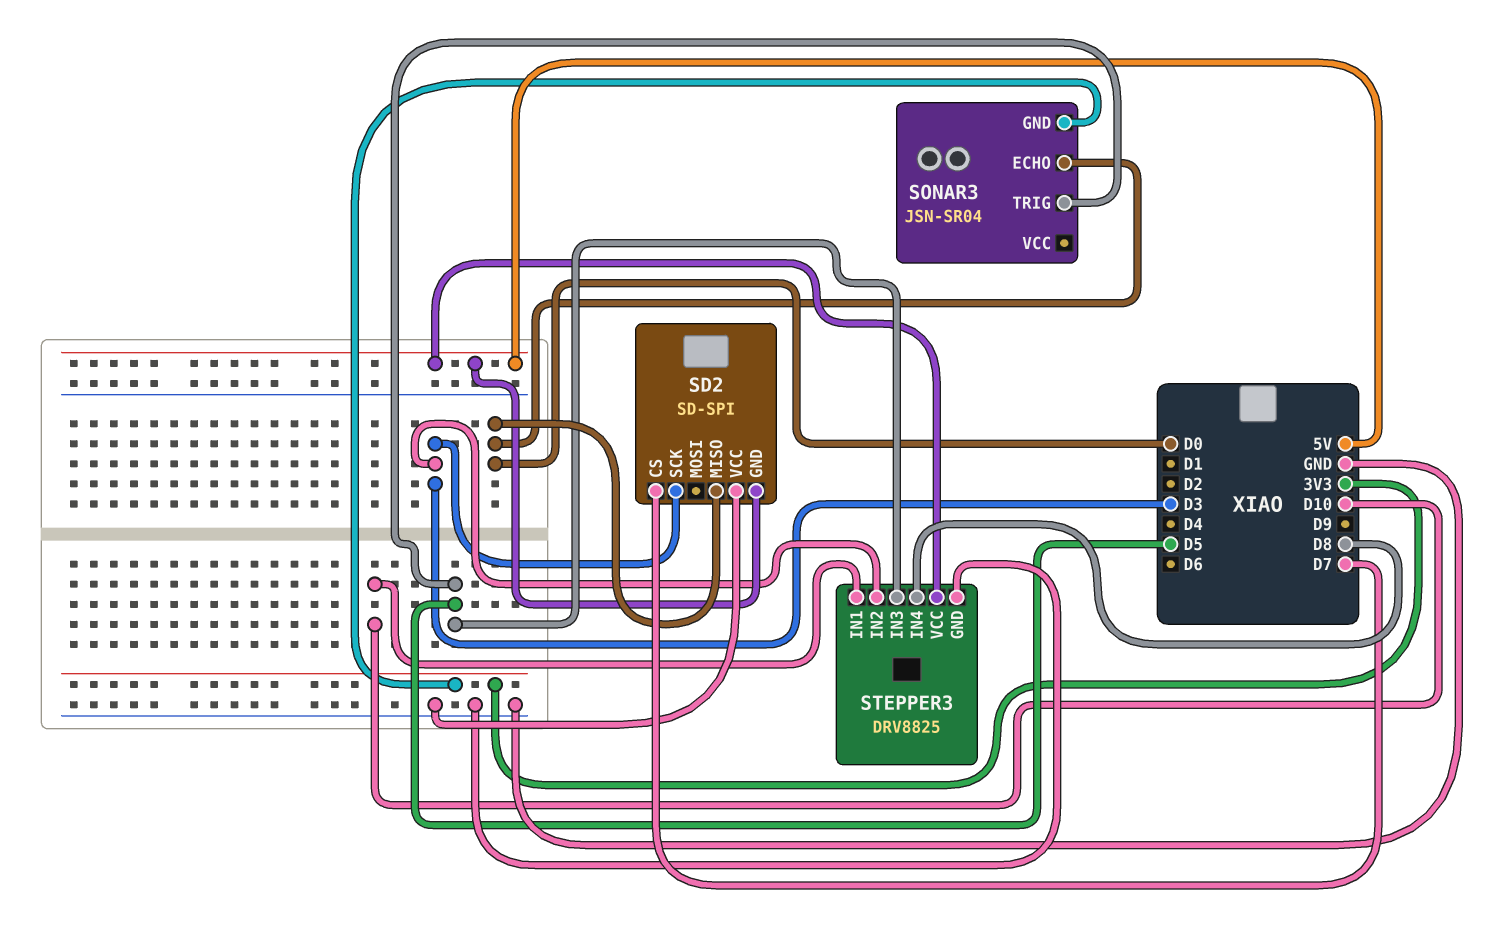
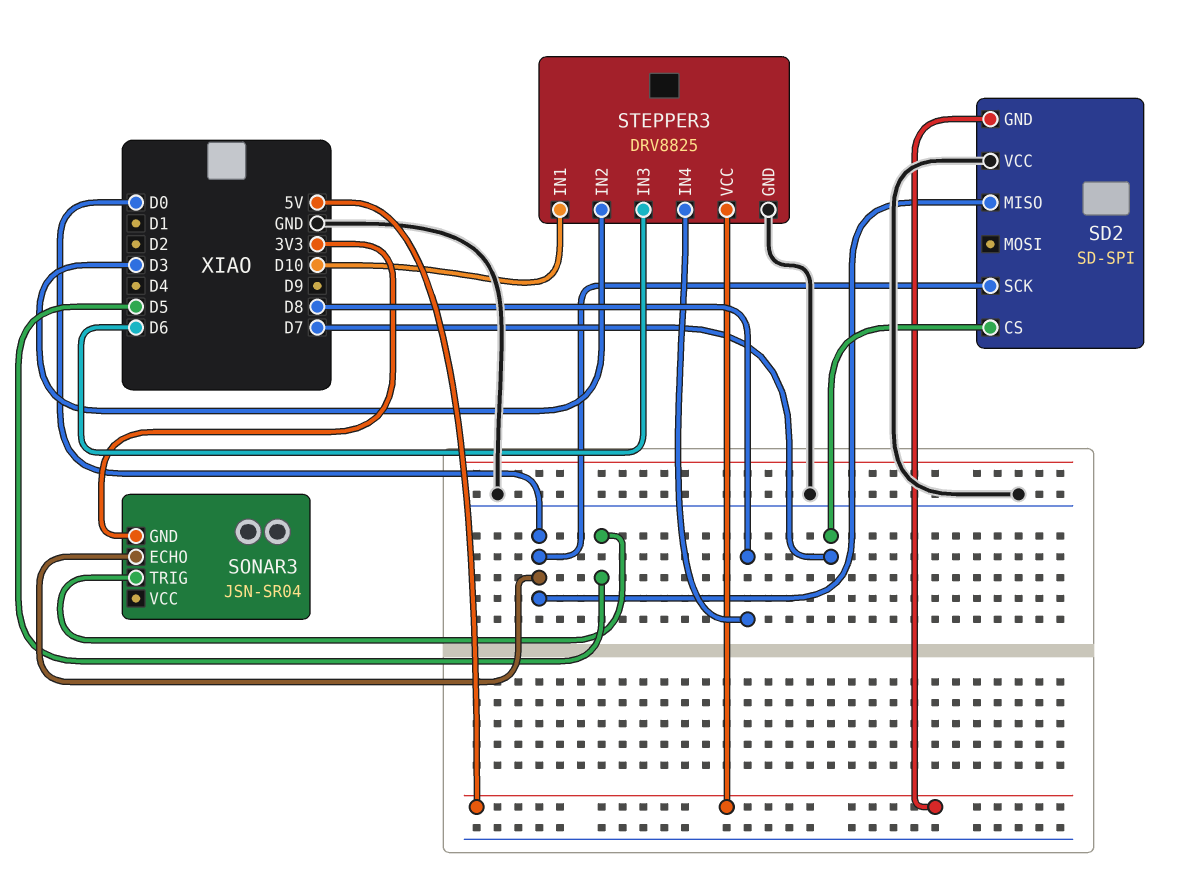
SD2 pin SCK: D3 -> D0
STEPPER3 pin IN3: D5 -> D6

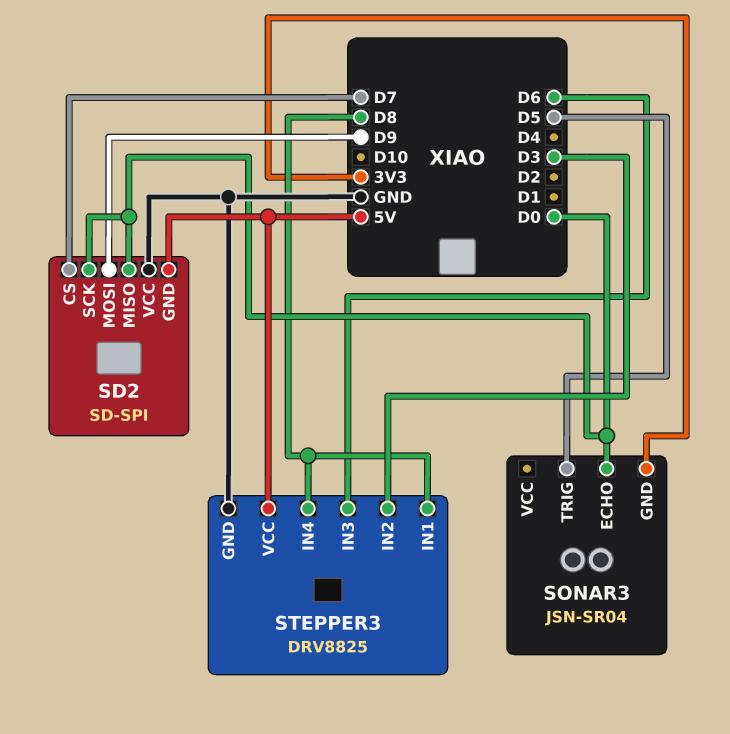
SD2 pin MOSI: none -> D9
STEPPER3 pin IN1: D10 -> D8

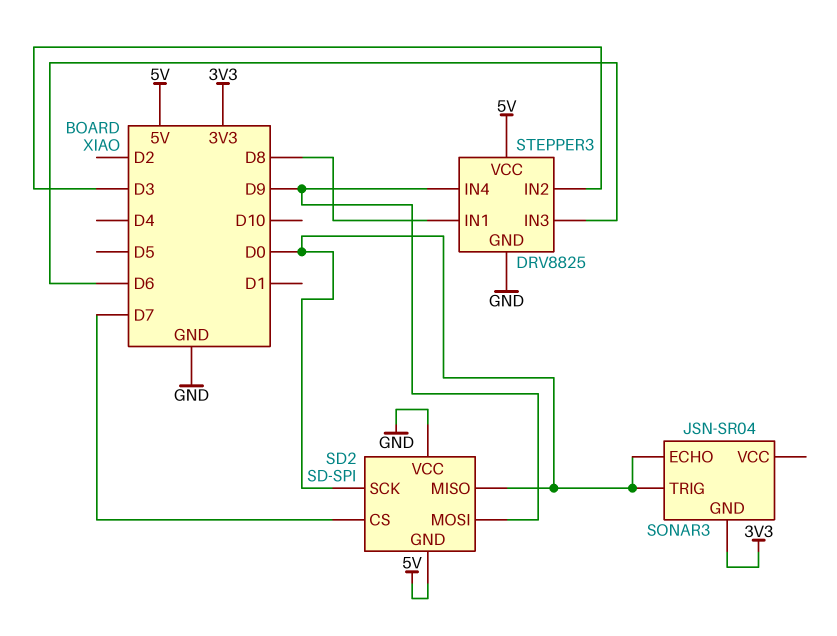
SONAR3 pin TRIG: D5 -> D0
STEPPER3 pin IN4: D8 -> D9

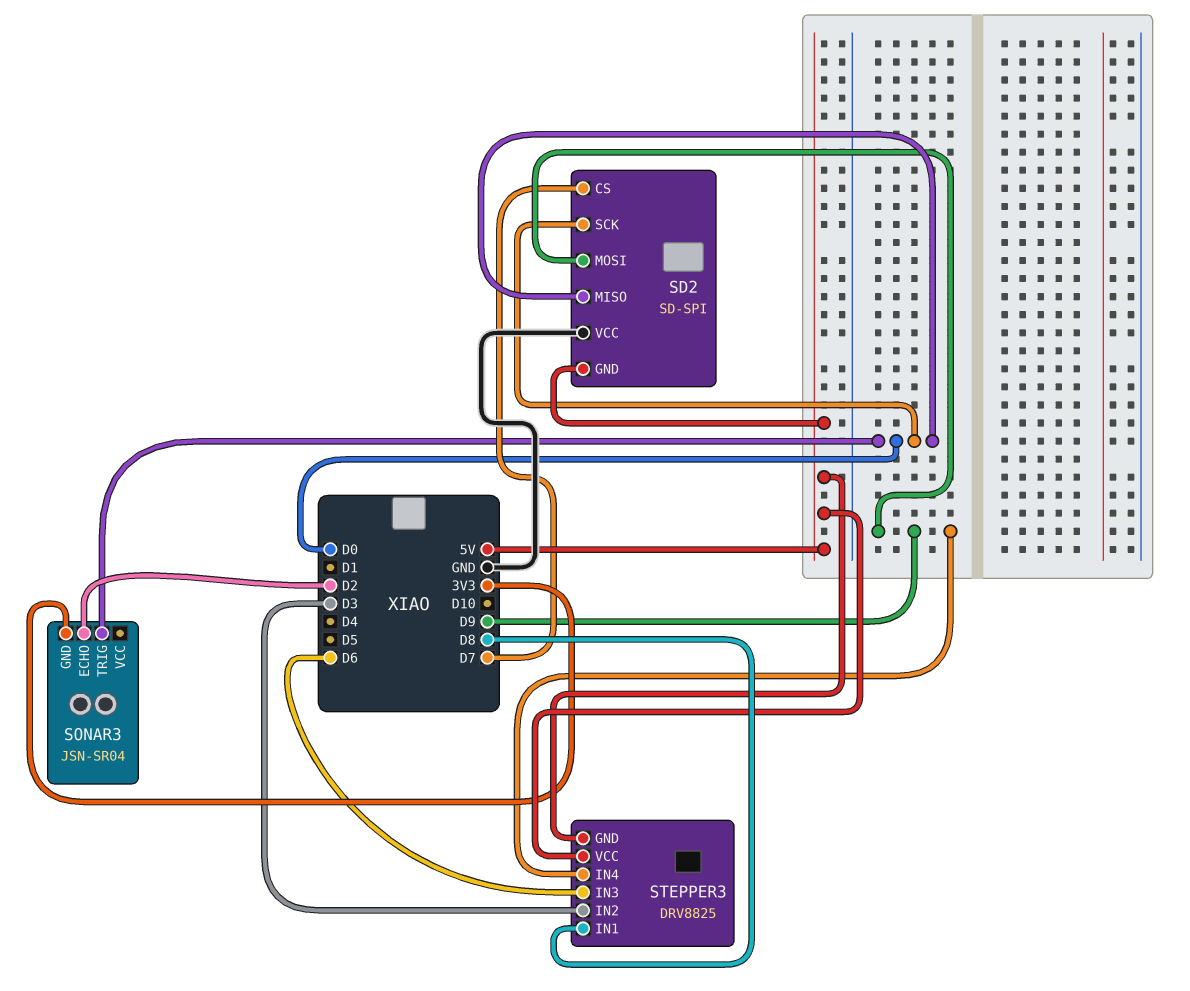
SONAR3 pin ECHO: D0 -> D2
STEPPER3 pin GND: GND -> 5V

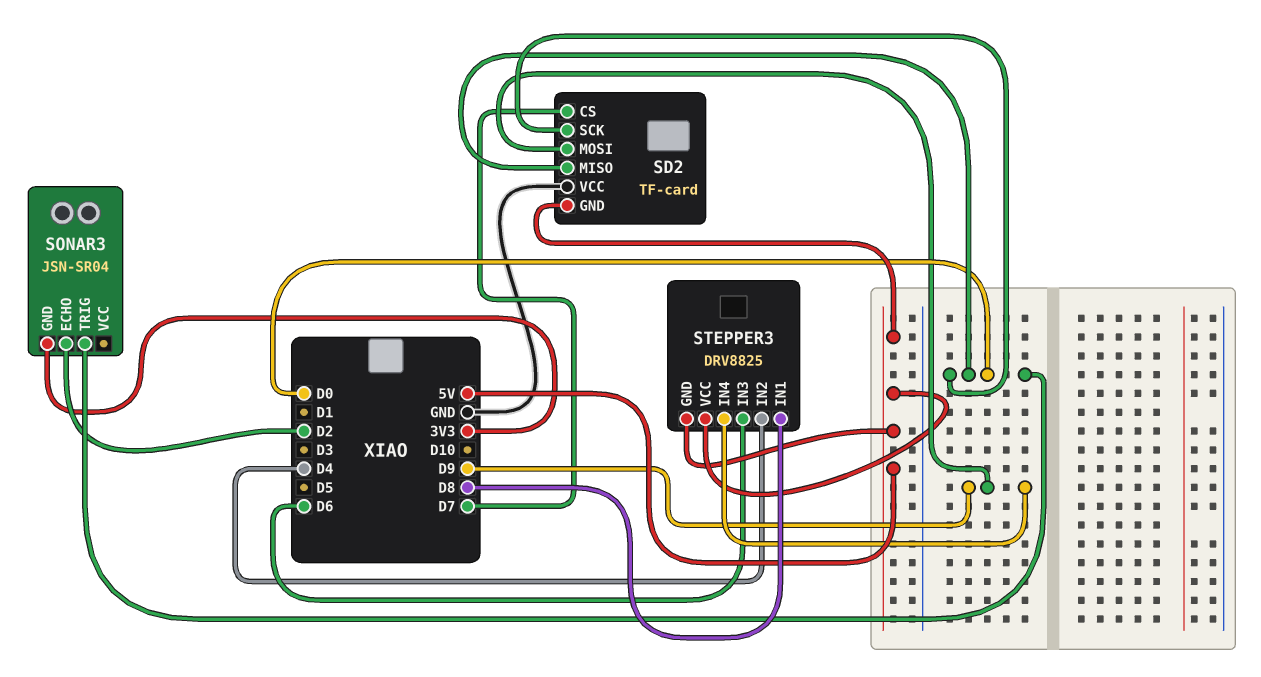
SD2: SD-SPI -> TF-card
STEPPER3 pin IN2: D3 -> D4

